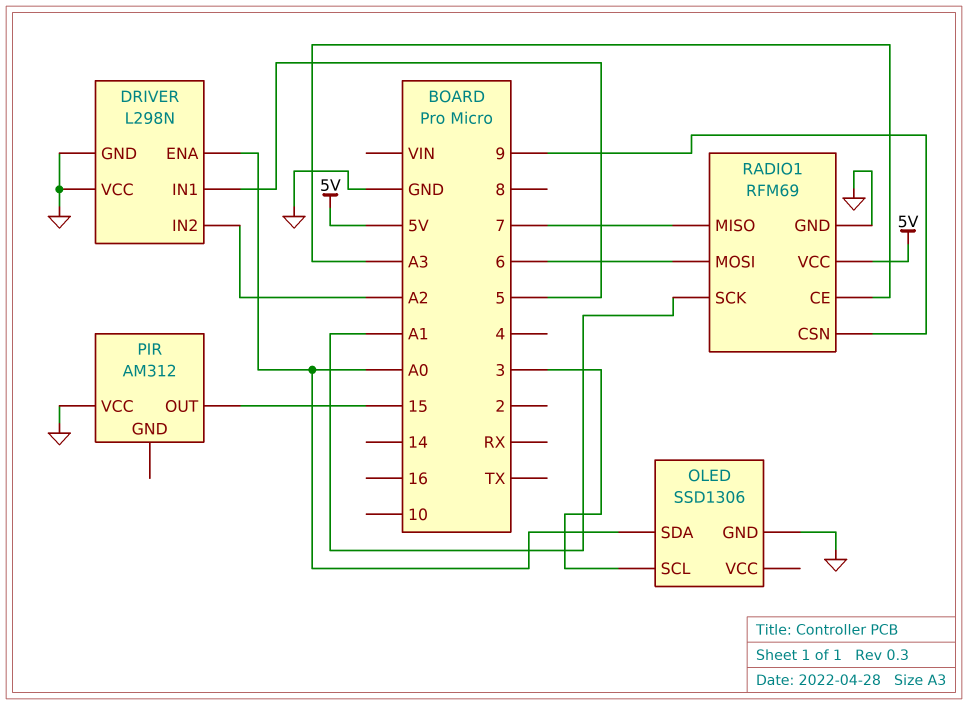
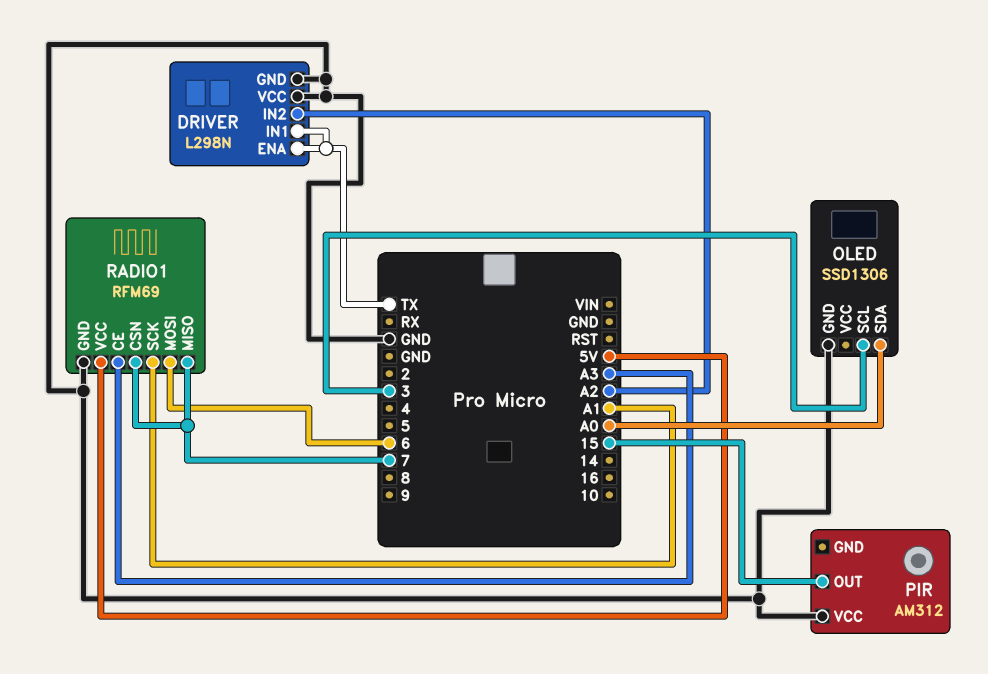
DRIVER pin ENA: A0 -> TX
DRIVER pin IN1: 5 -> TX
RADIO1 pin CSN: 9 -> 7

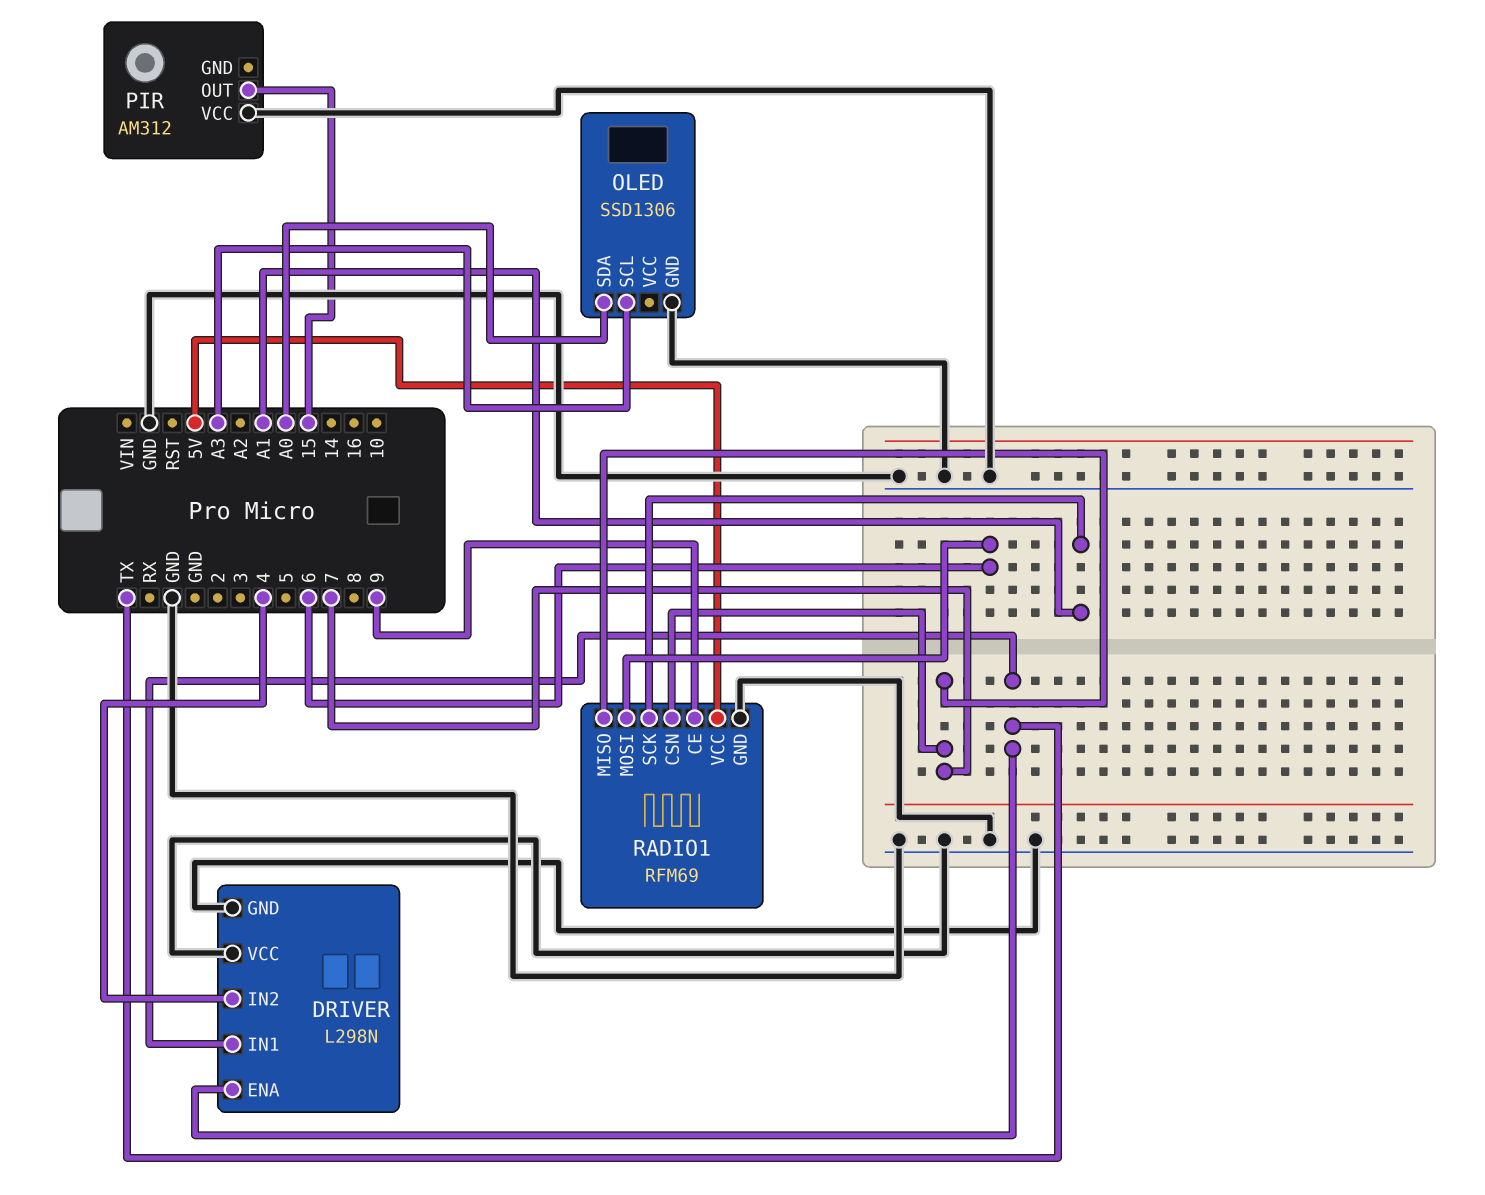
DRIVER pin IN2: A2 -> 4
OLED pin SCL: 3 -> A3
RADIO1 pin CE: A3 -> 9

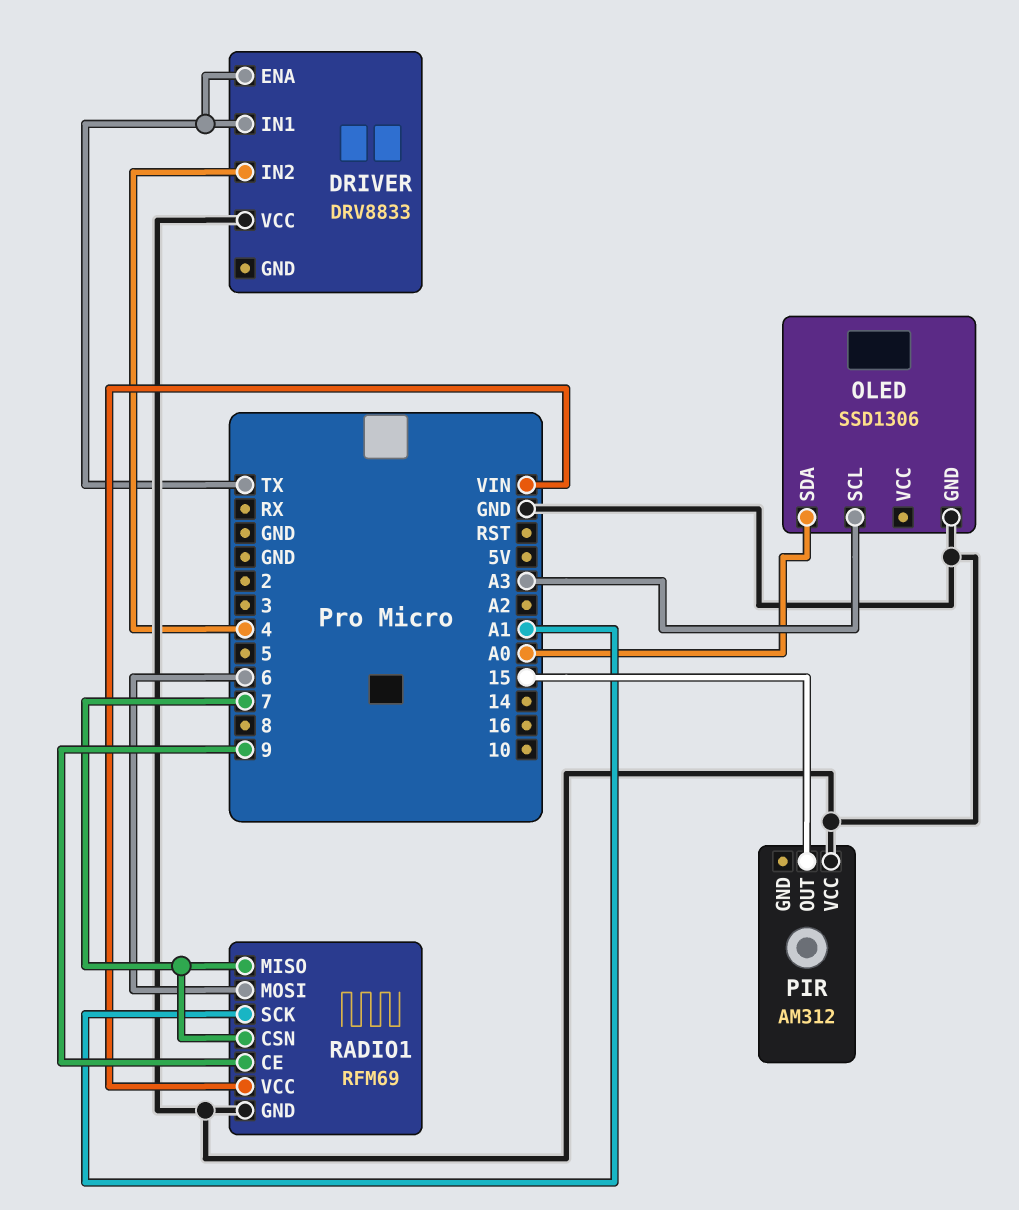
DRIVER: L298N -> DRV8833
DRIVER pin GND: GND -> none
RADIO1 pin VCC: 5V -> VIN

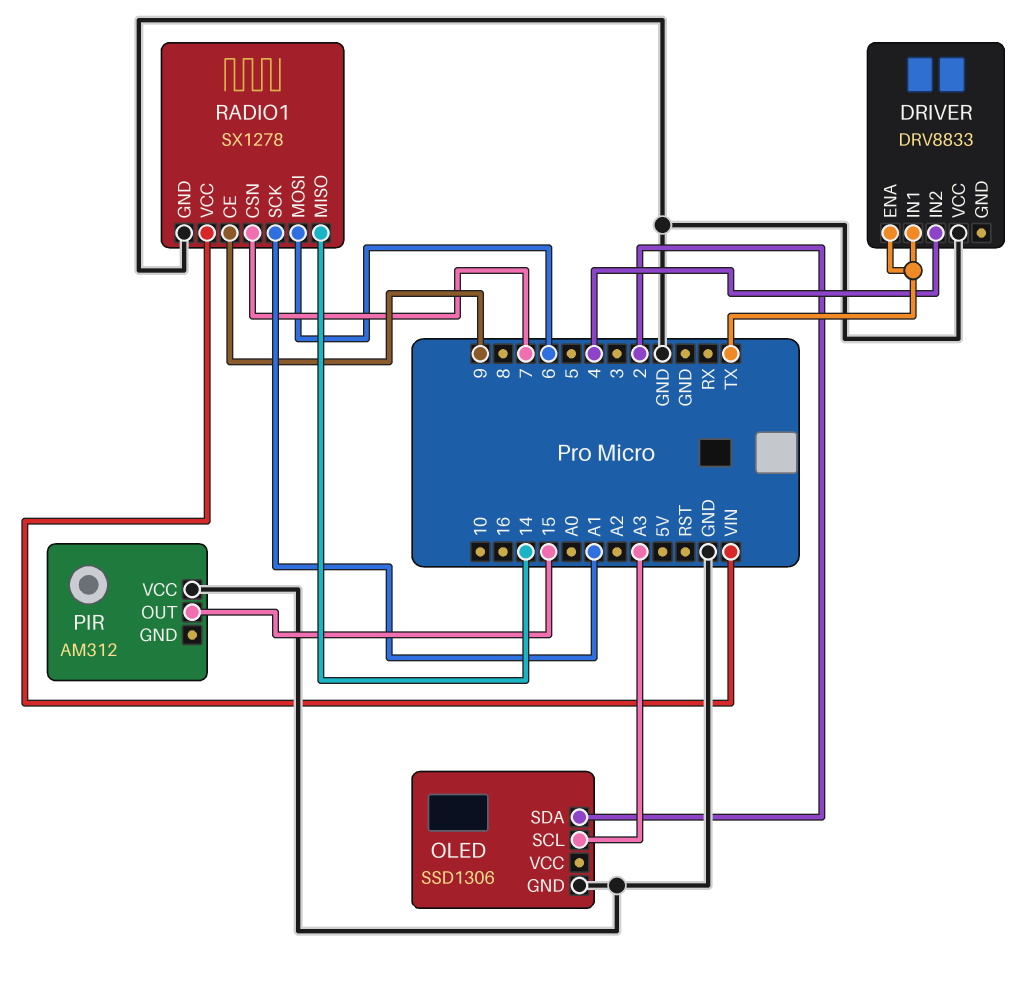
OLED pin SDA: A0 -> 2
RADIO1: RFM69 -> SX1278
RADIO1 pin MISO: 7 -> 14

